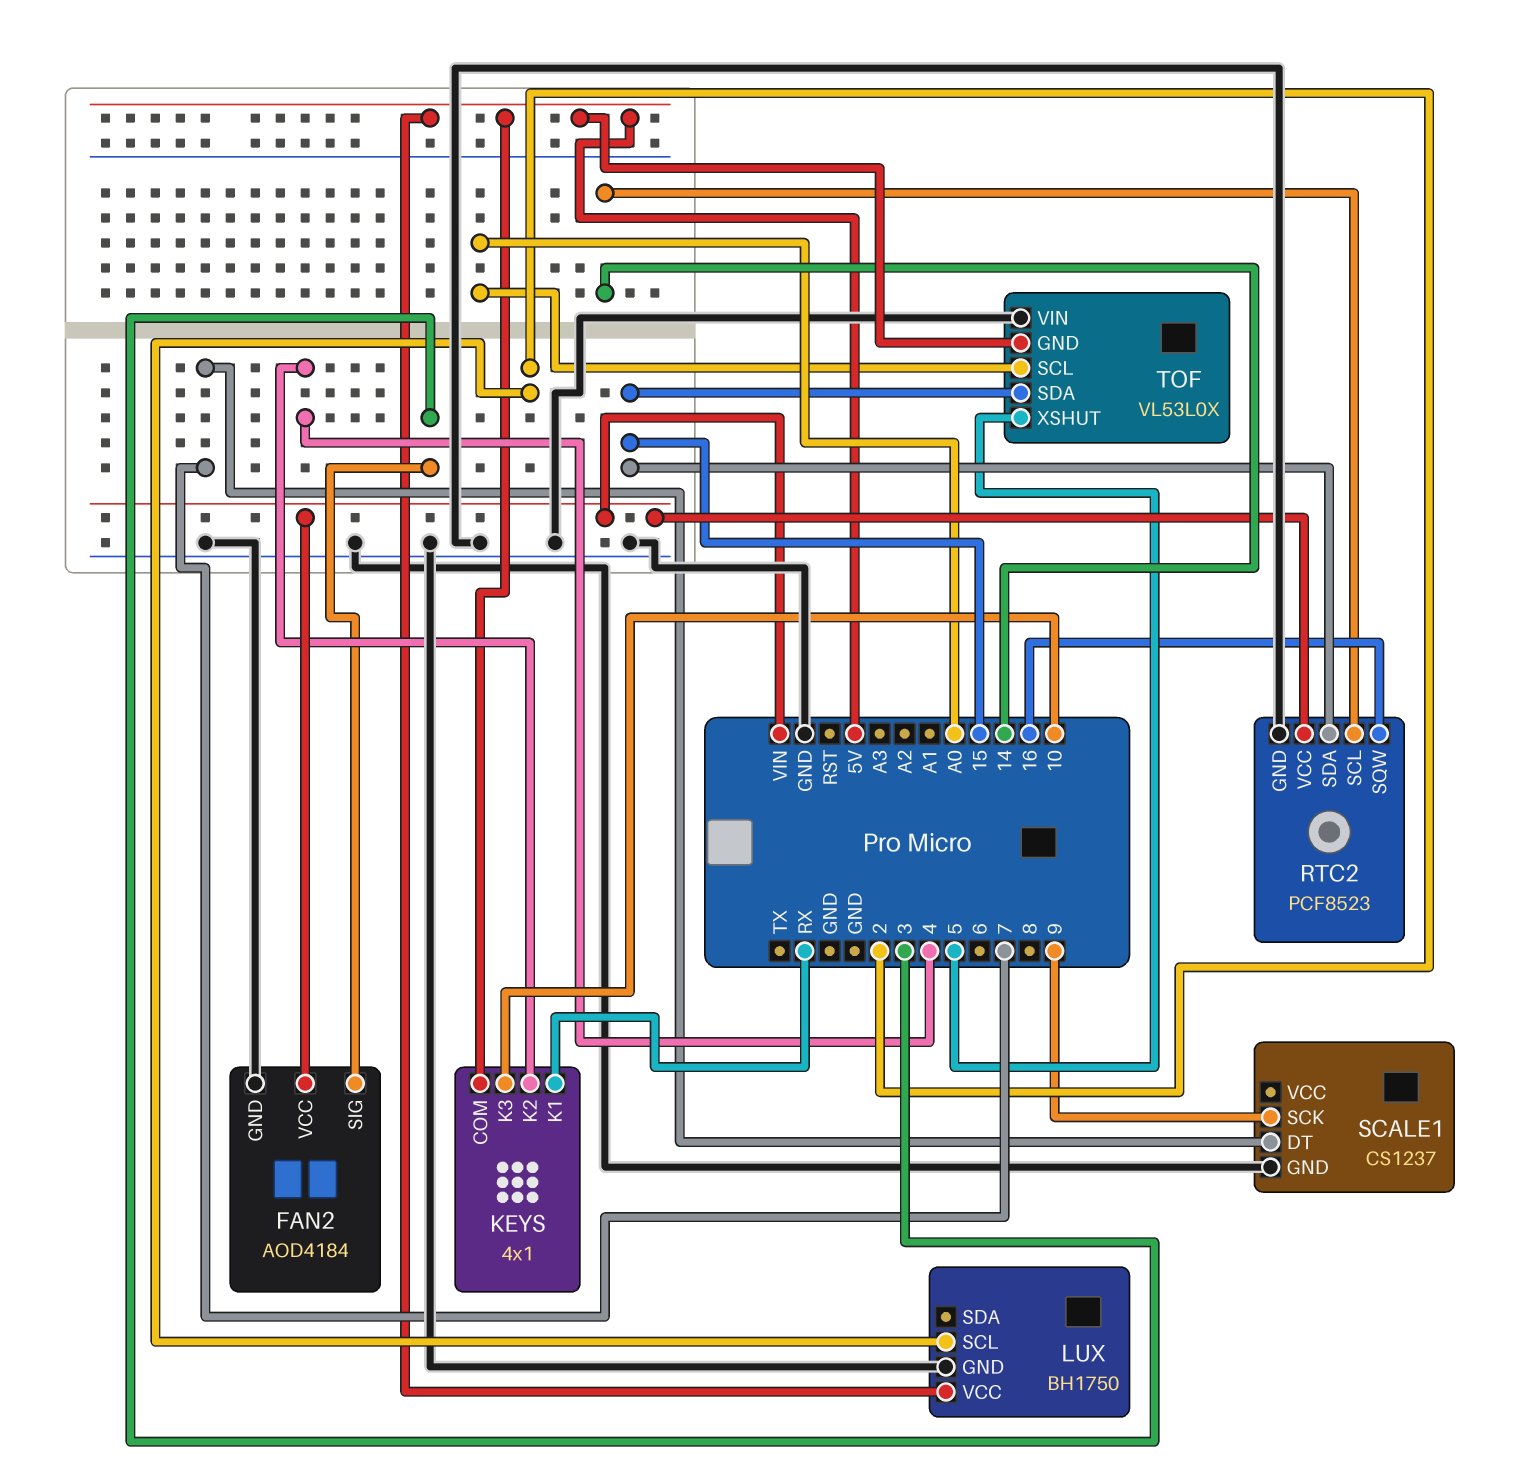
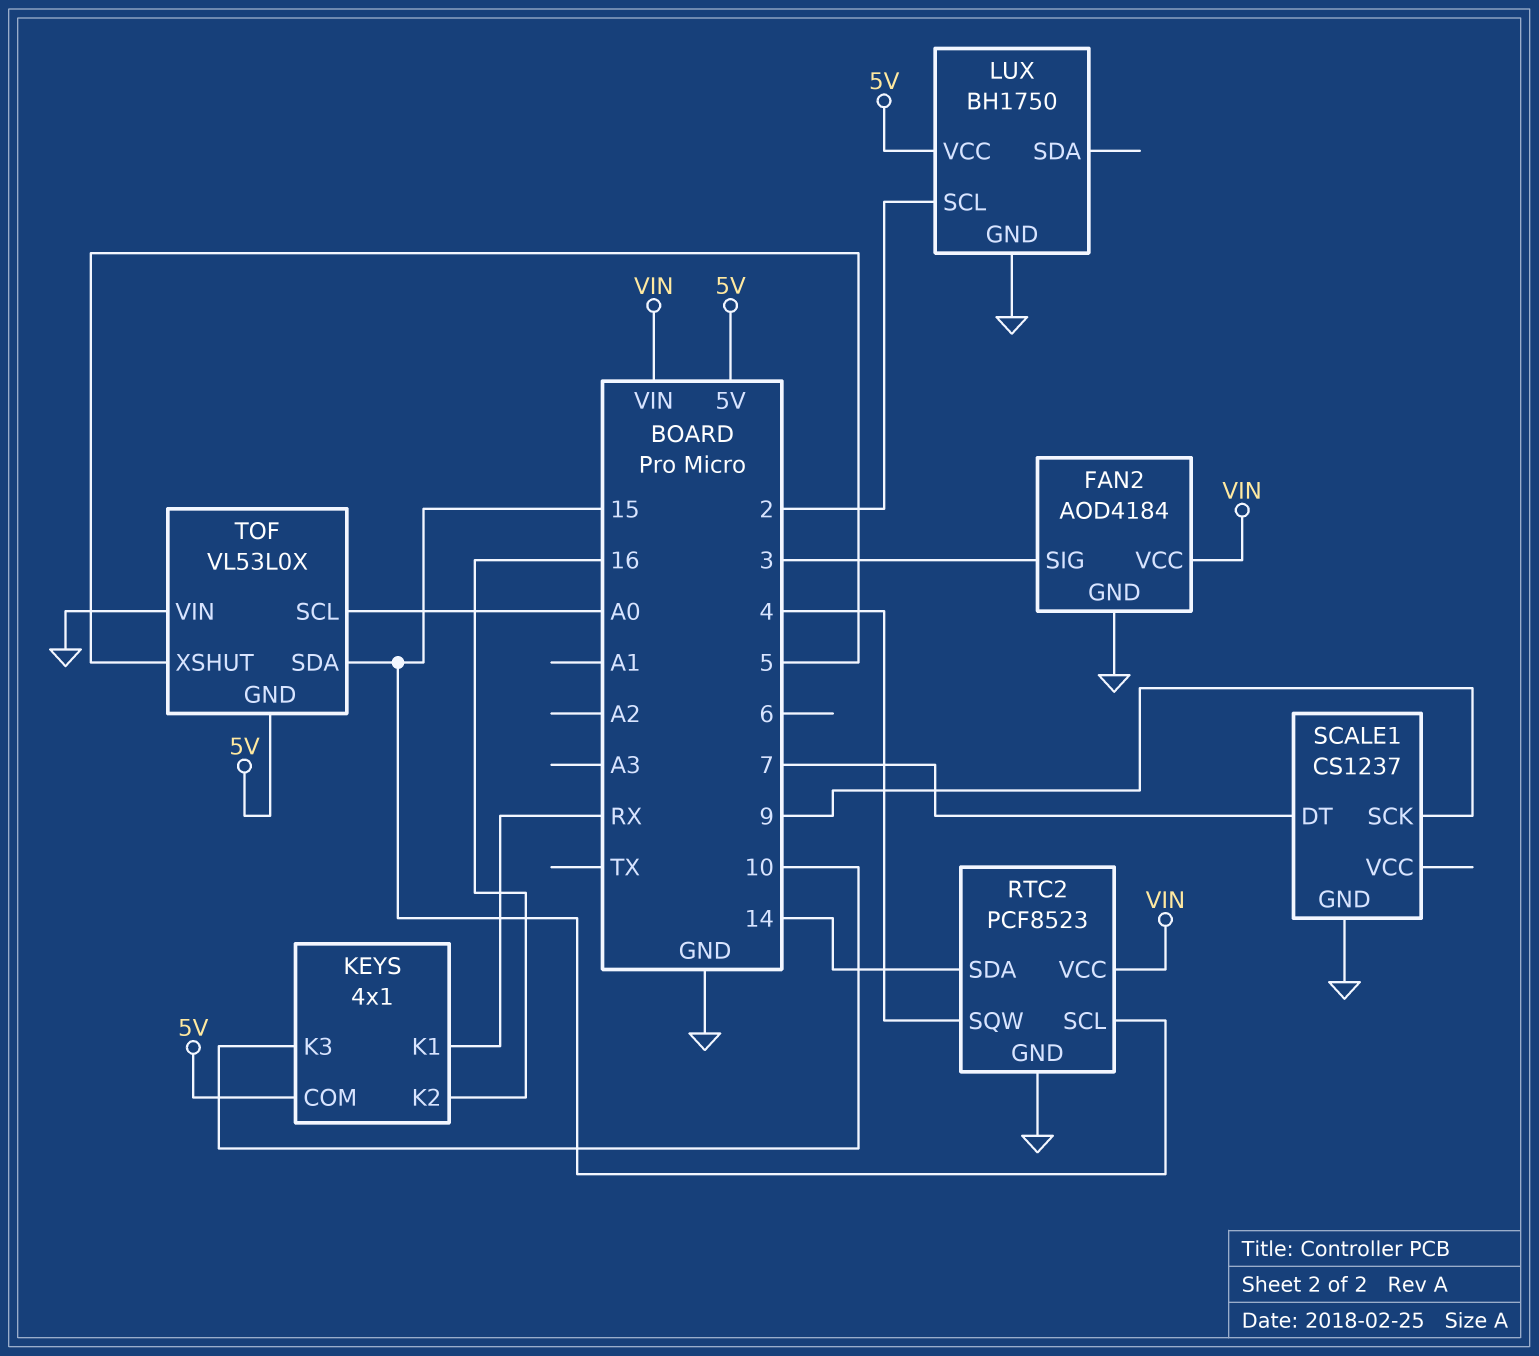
KEYS pin K2: 4 -> 16
RTC2 pin SCL: 14 -> 15
RTC2 pin SDA: 15 -> 14
RTC2 pin SQW: 16 -> 4

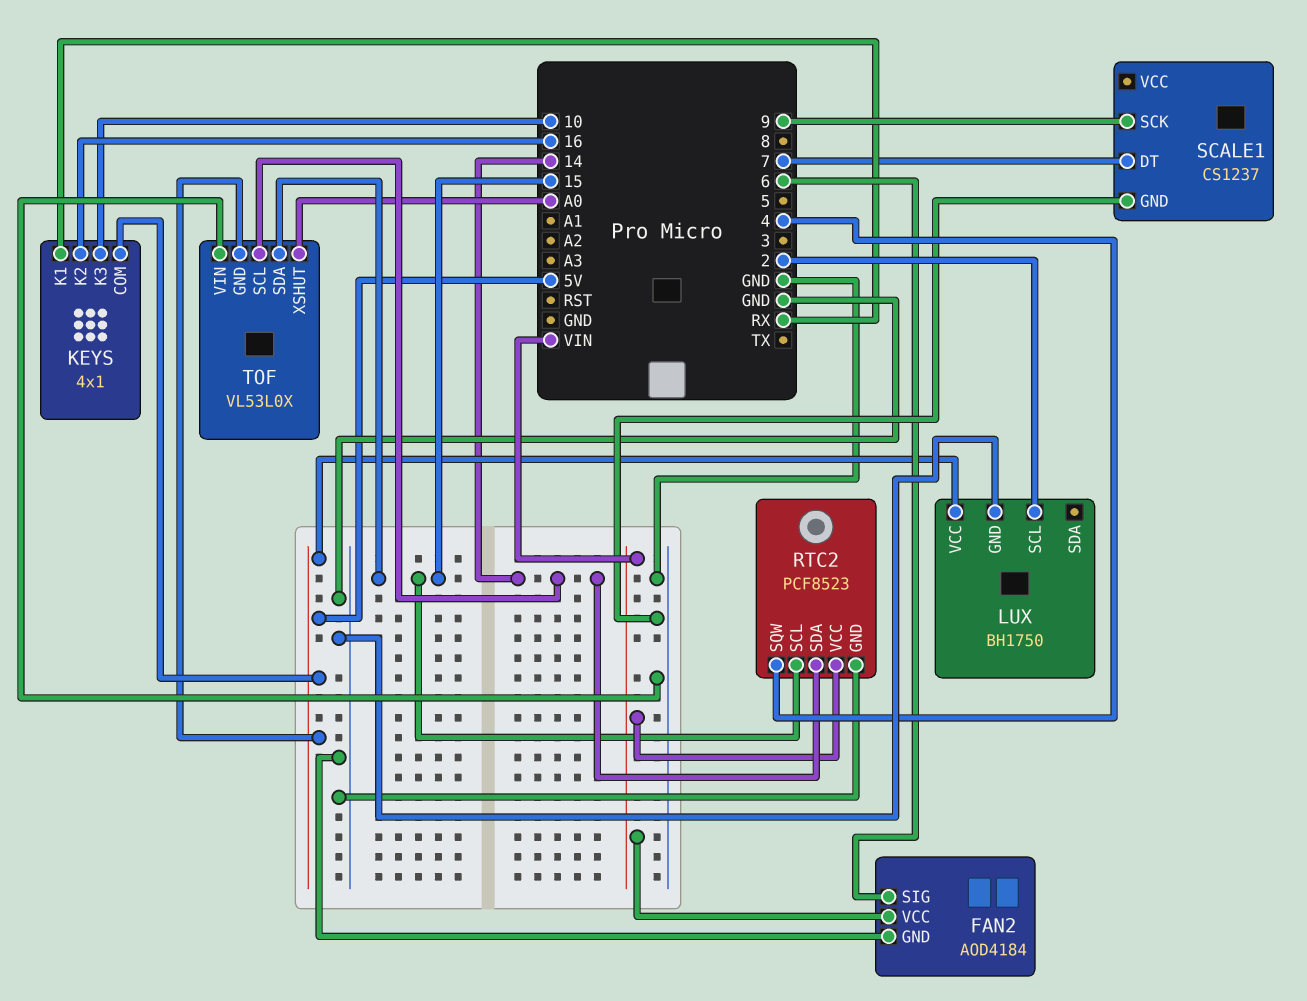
FAN2 pin SIG: 3 -> 6
TOF pin SCL: A0 -> 14
TOF pin XSHUT: 5 -> A0

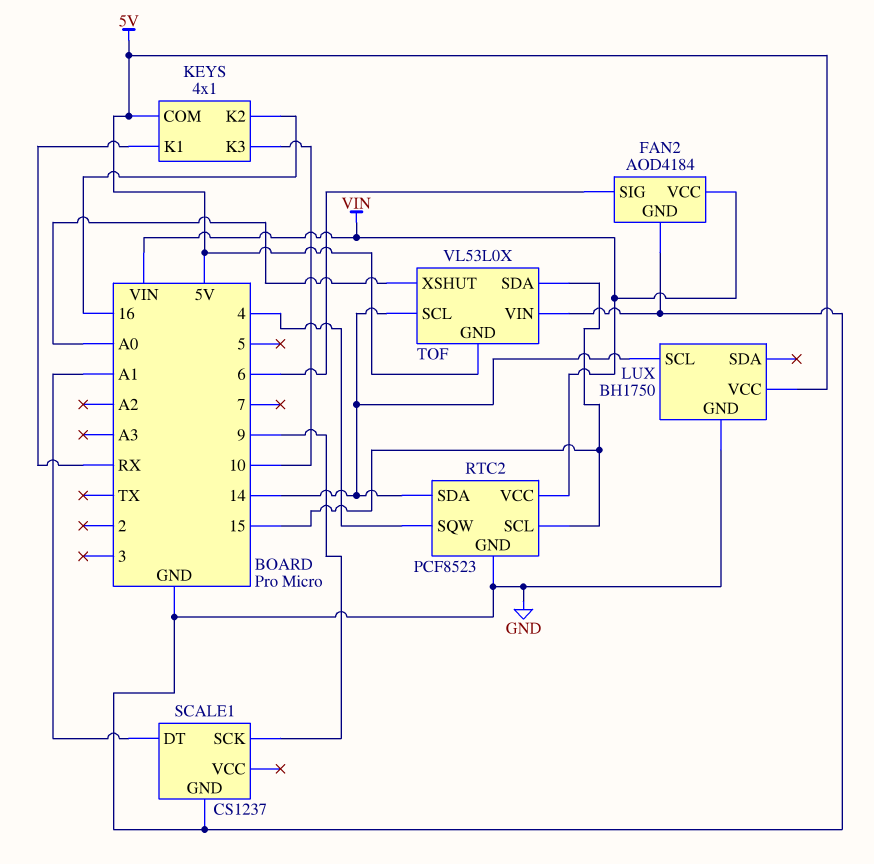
LUX pin SCL: 2 -> 14
SCALE1 pin DT: 7 -> A1

